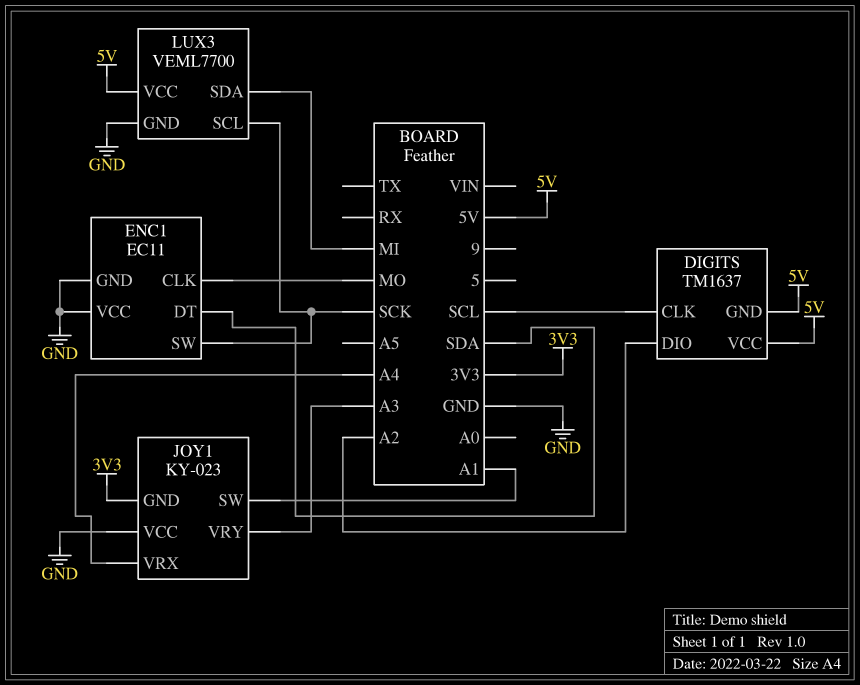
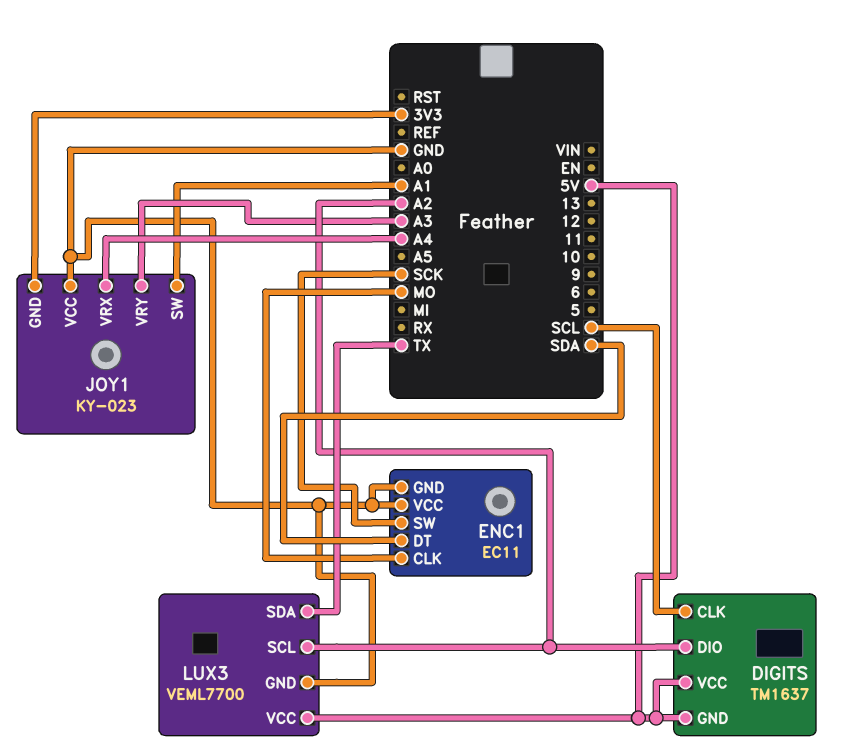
LUX3 pin SCL: SCK -> A2
LUX3 pin SDA: MI -> TX

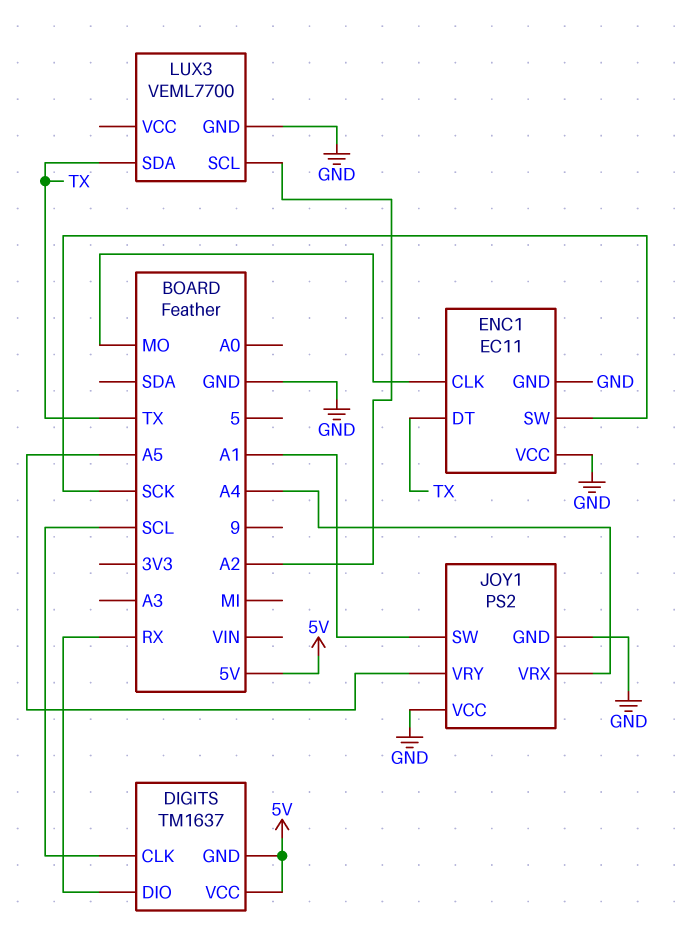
DIGITS pin DIO: A2 -> RX
ENC1 pin DT: SDA -> TX
JOY1: KY-023 -> PS2
JOY1 pin GND: 3V3 -> GND
JOY1 pin VRY: A3 -> A5
LUX3 pin VCC: 5V -> none

